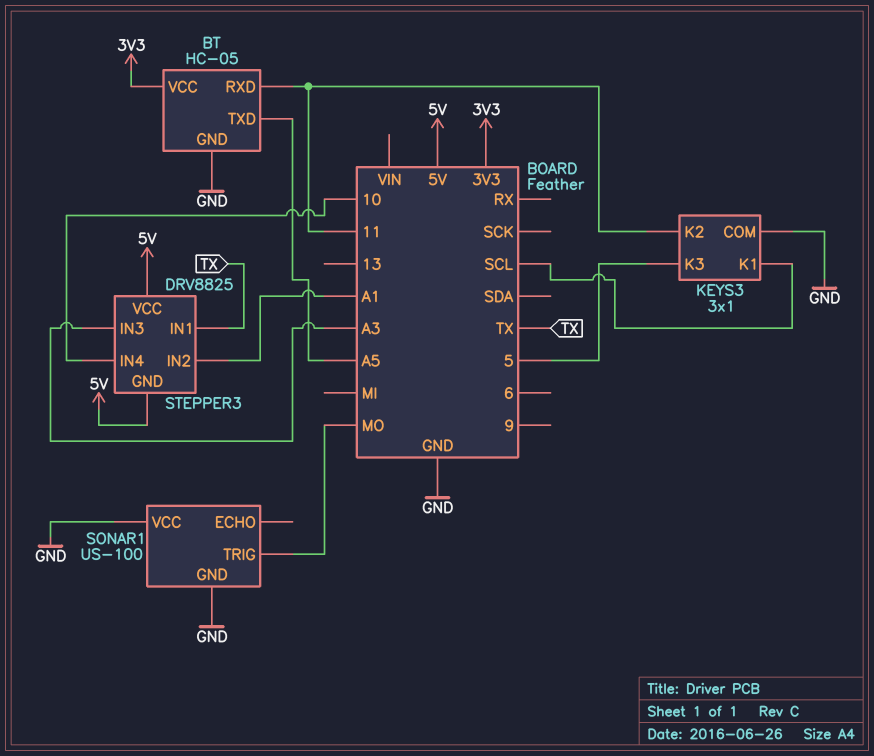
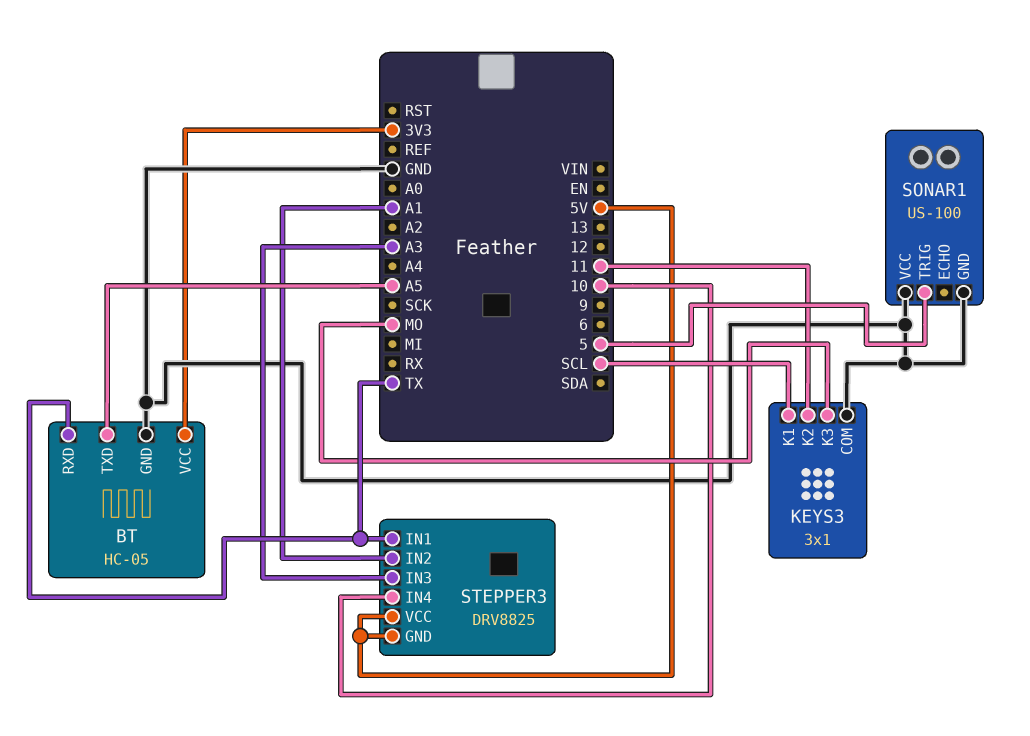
BT pin RXD: 11 -> TX
KEYS3 pin K3: 5 -> MO
SONAR1 pin TRIG: MO -> 5

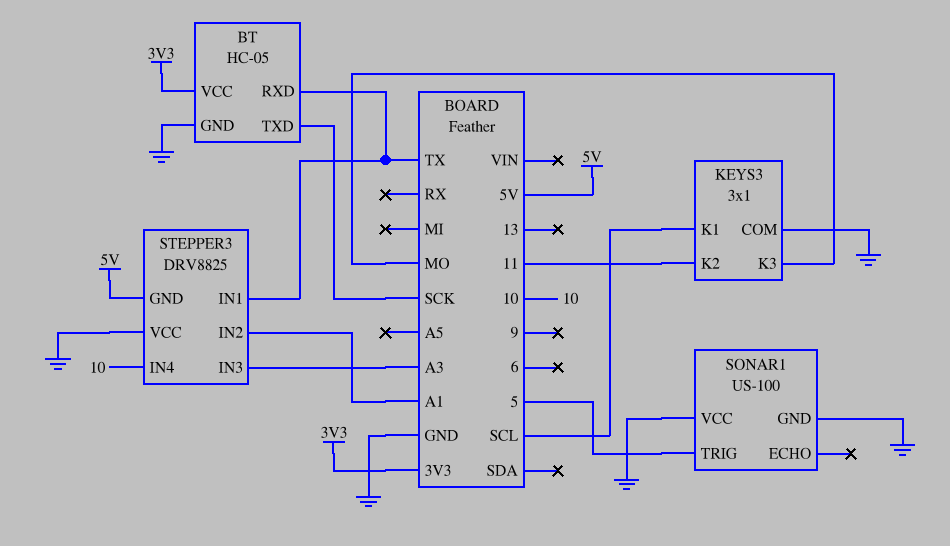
BT pin TXD: A5 -> SCK
STEPPER3 pin VCC: 5V -> GND

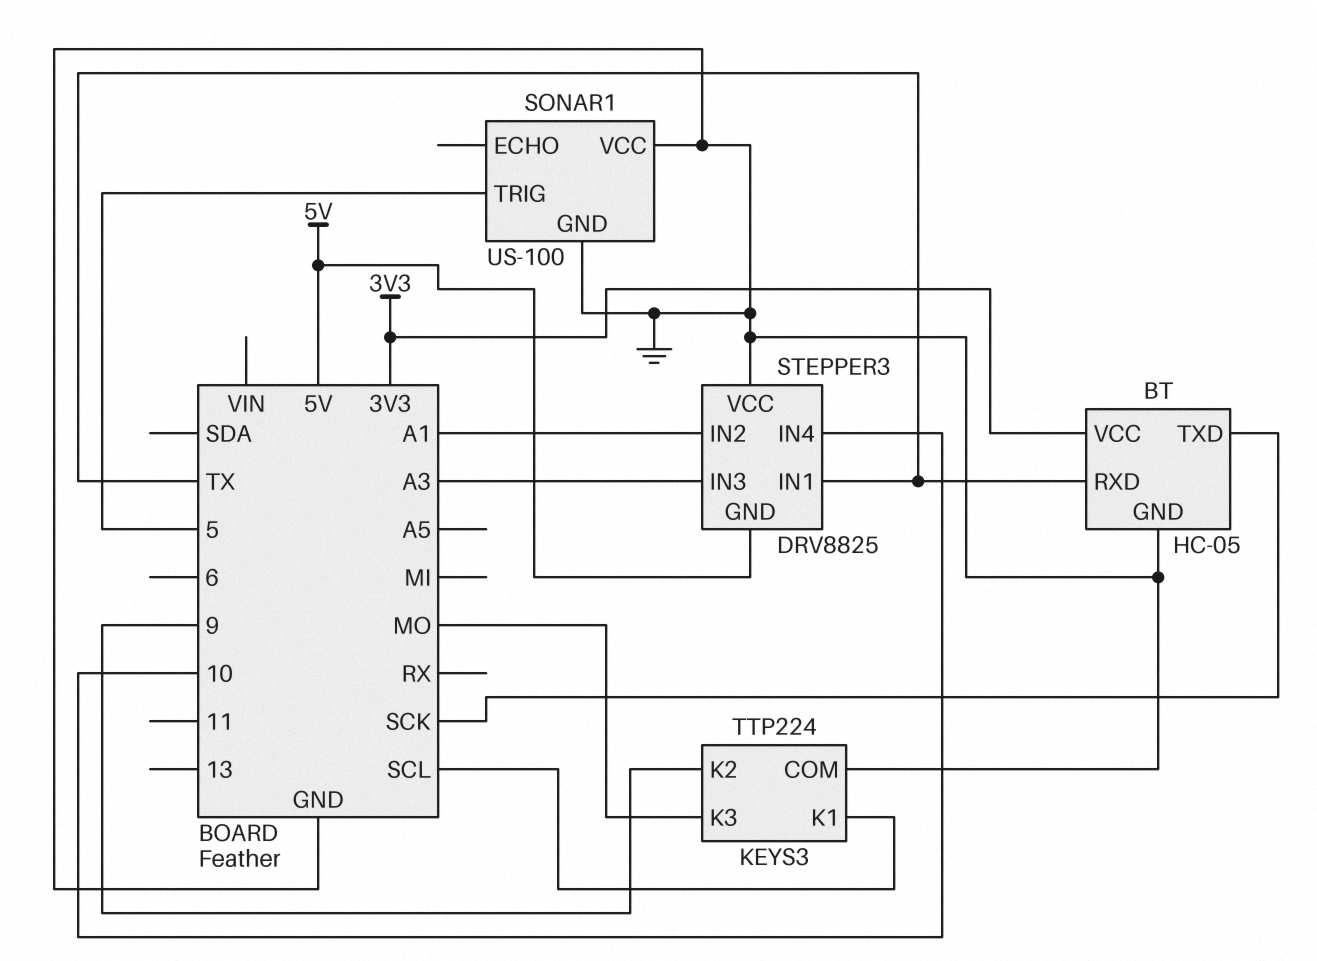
KEYS3: 3x1 -> TTP224
KEYS3 pin K2: 11 -> 9

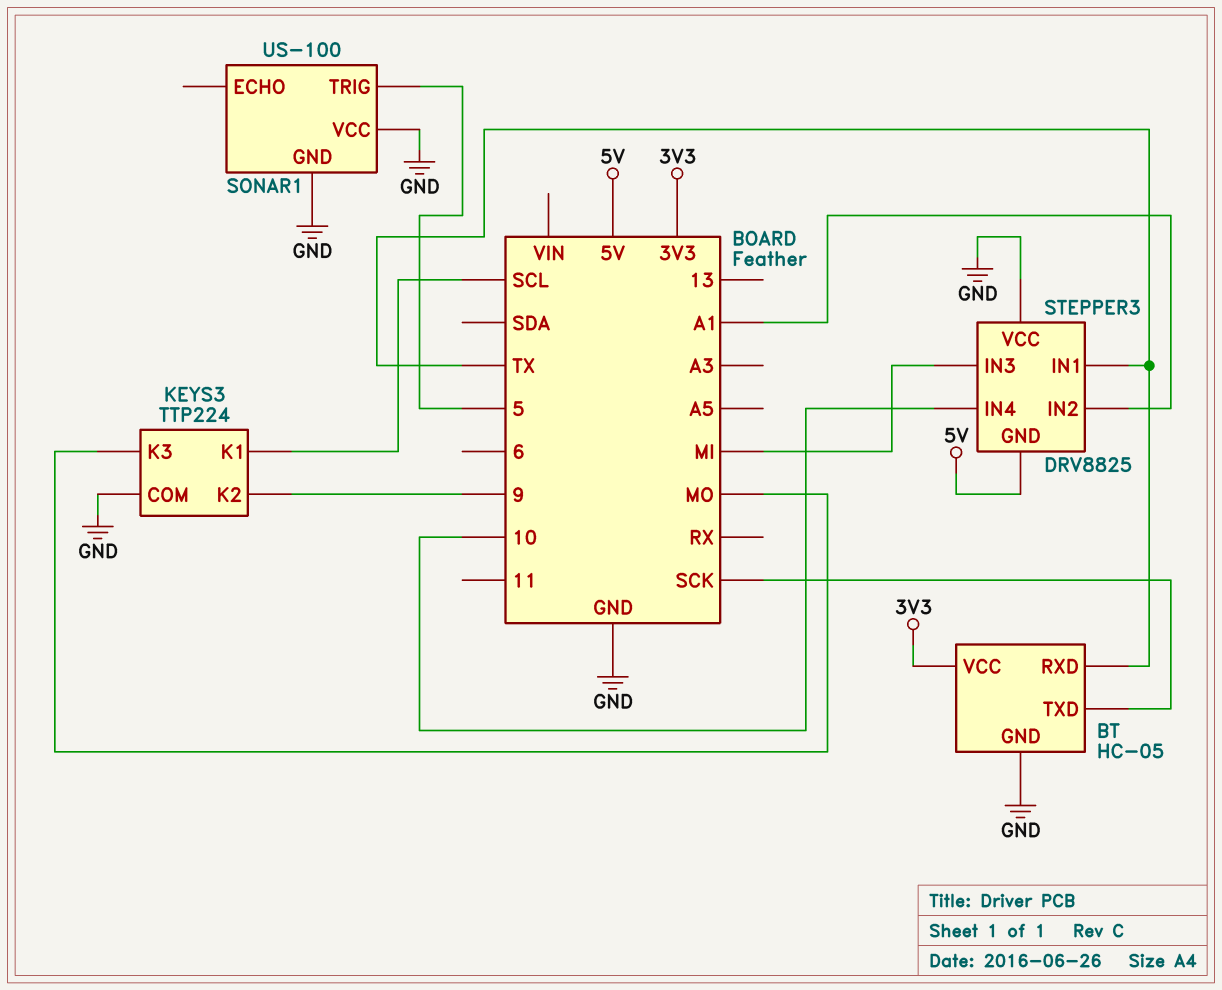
STEPPER3 pin IN3: A3 -> MI

